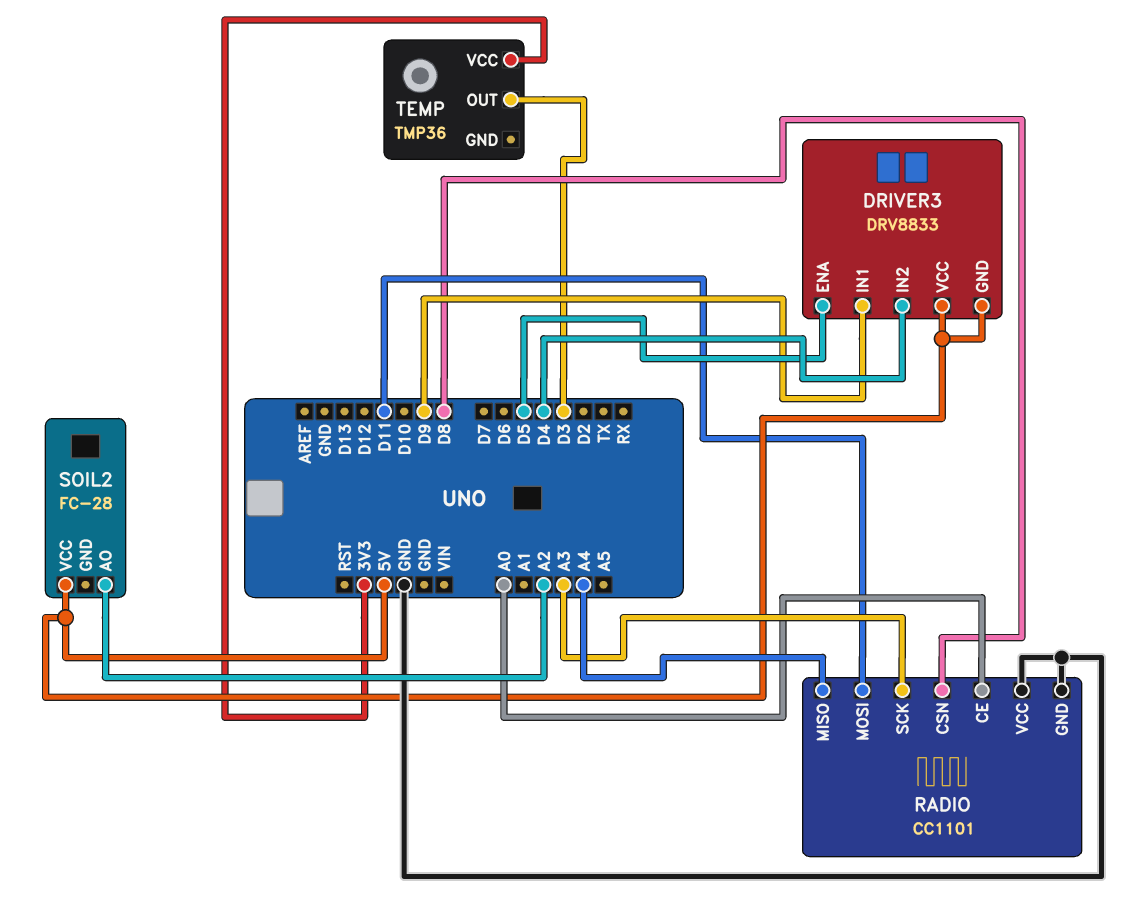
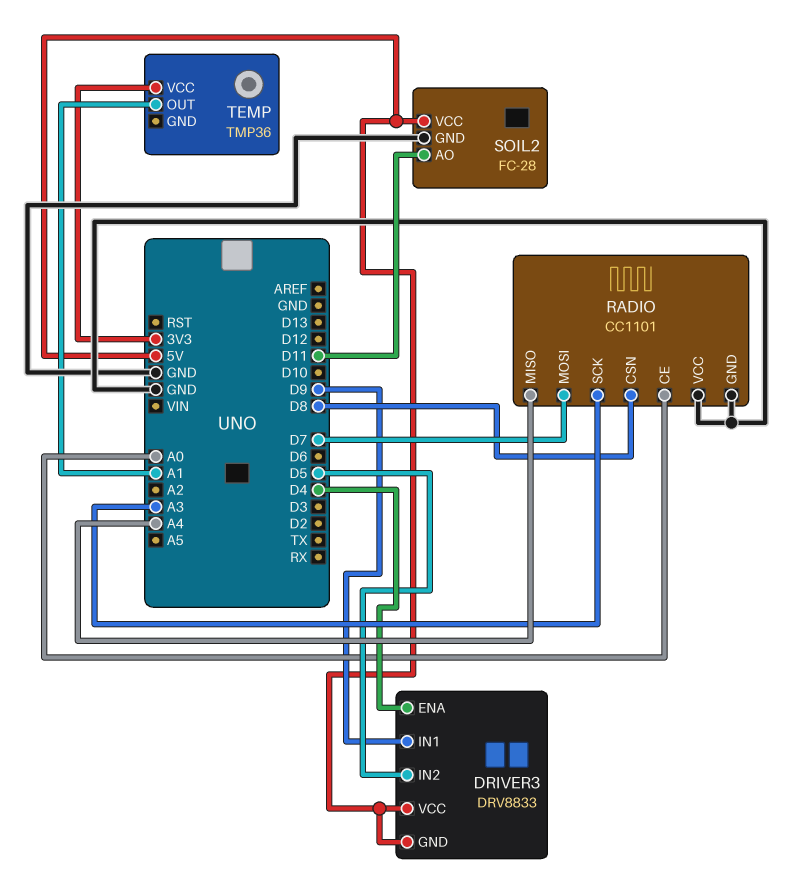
DRIVER3 pin ENA: D5 -> D4
DRIVER3 pin IN2: D4 -> D5
RADIO pin MOSI: D11 -> D7
SOIL2 pin AO: A2 -> D11
SOIL2 pin GND: none -> GND
TEMP pin OUT: D3 -> A1

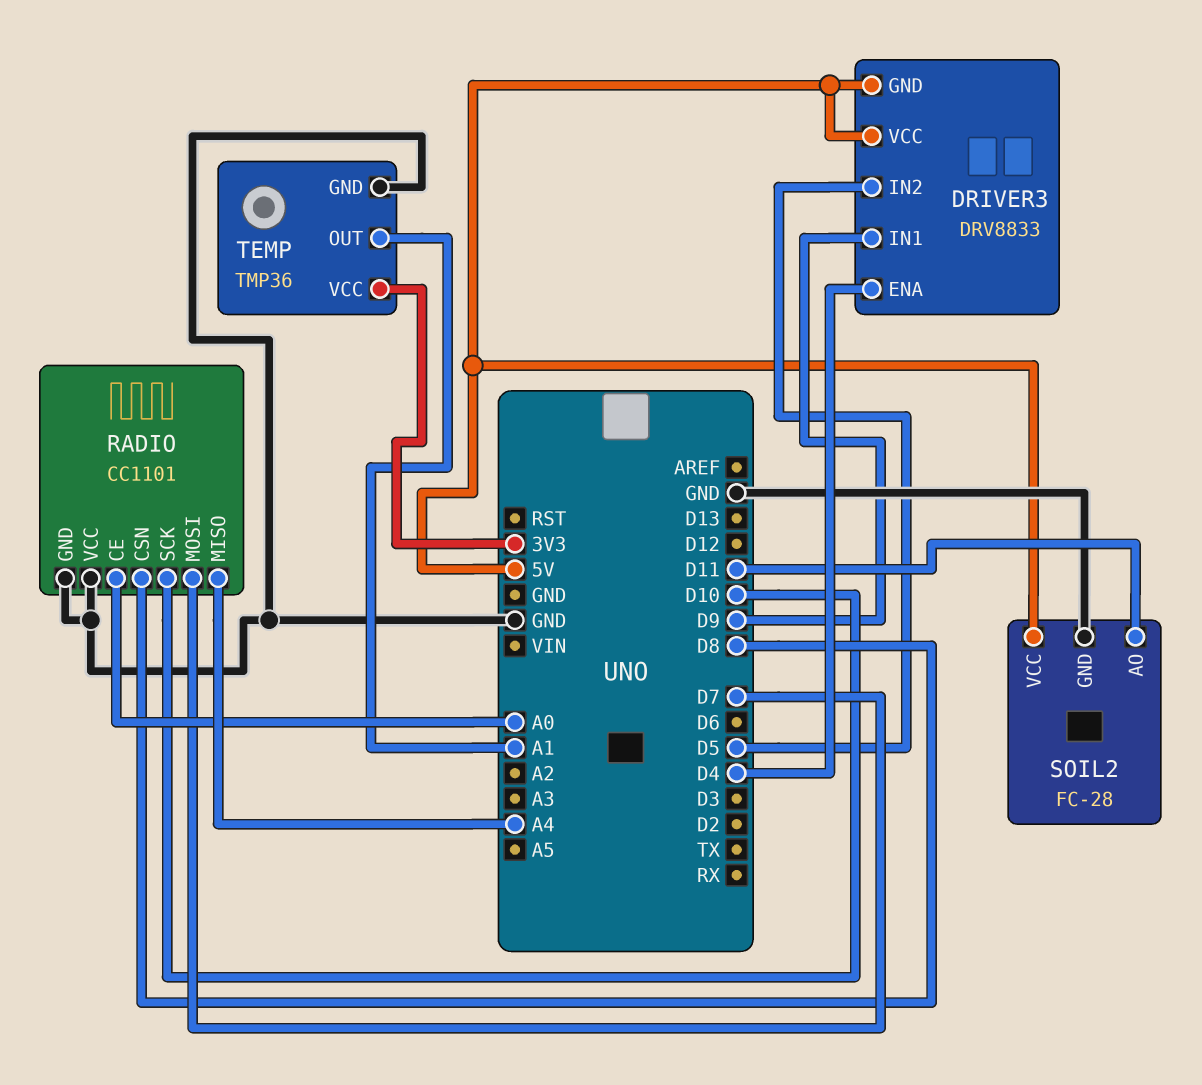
RADIO pin SCK: A3 -> D10
TEMP pin GND: none -> GND

